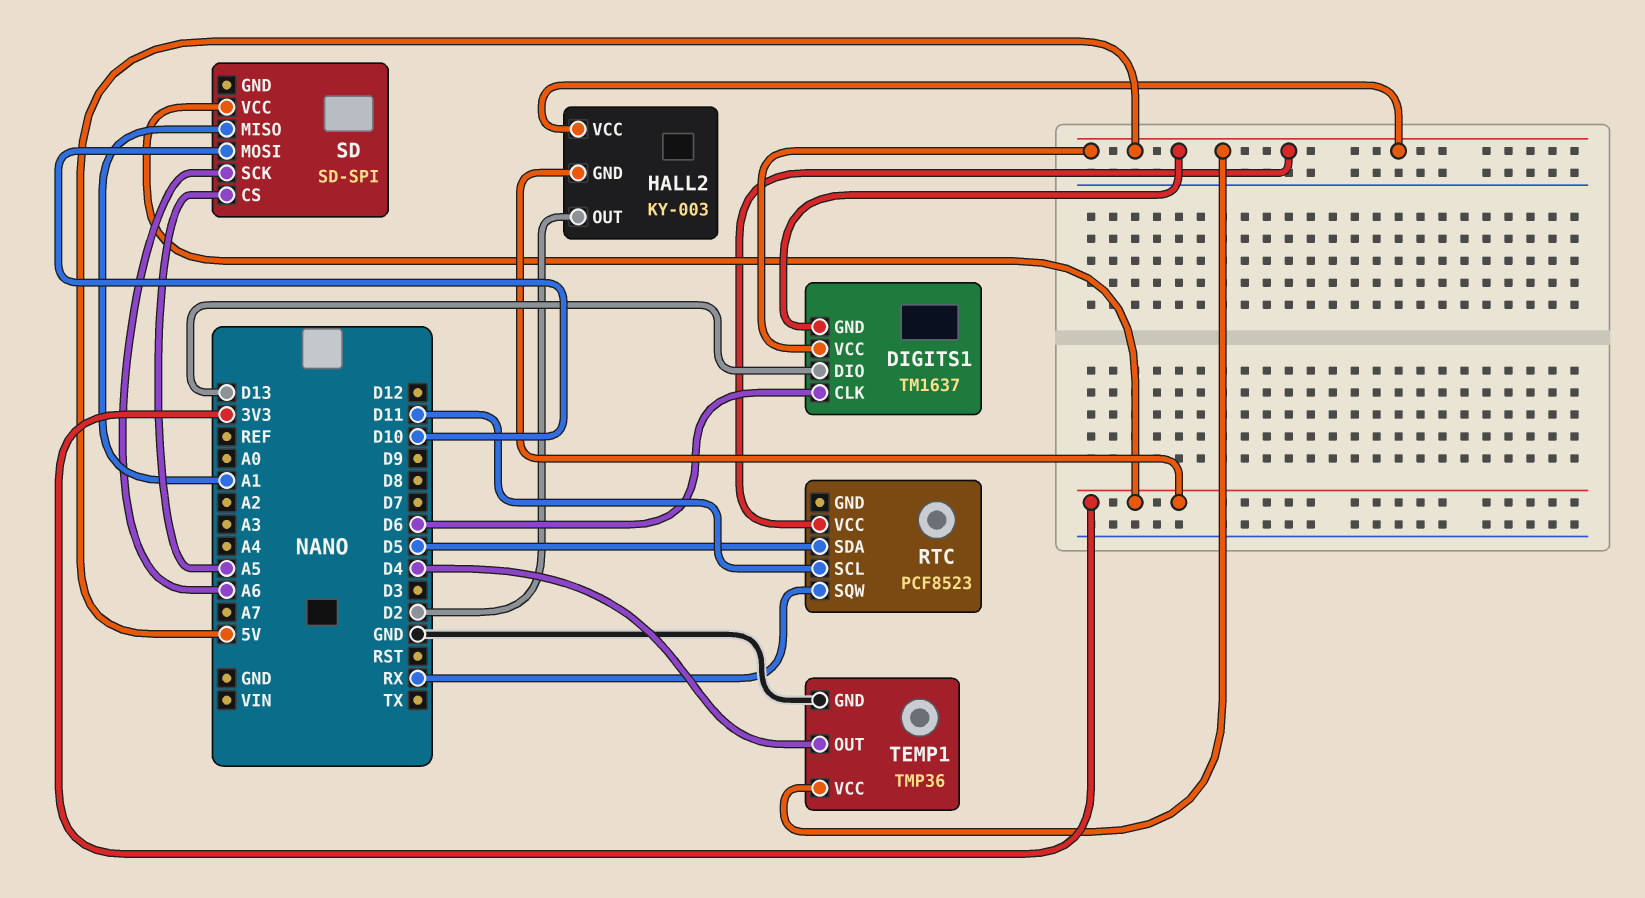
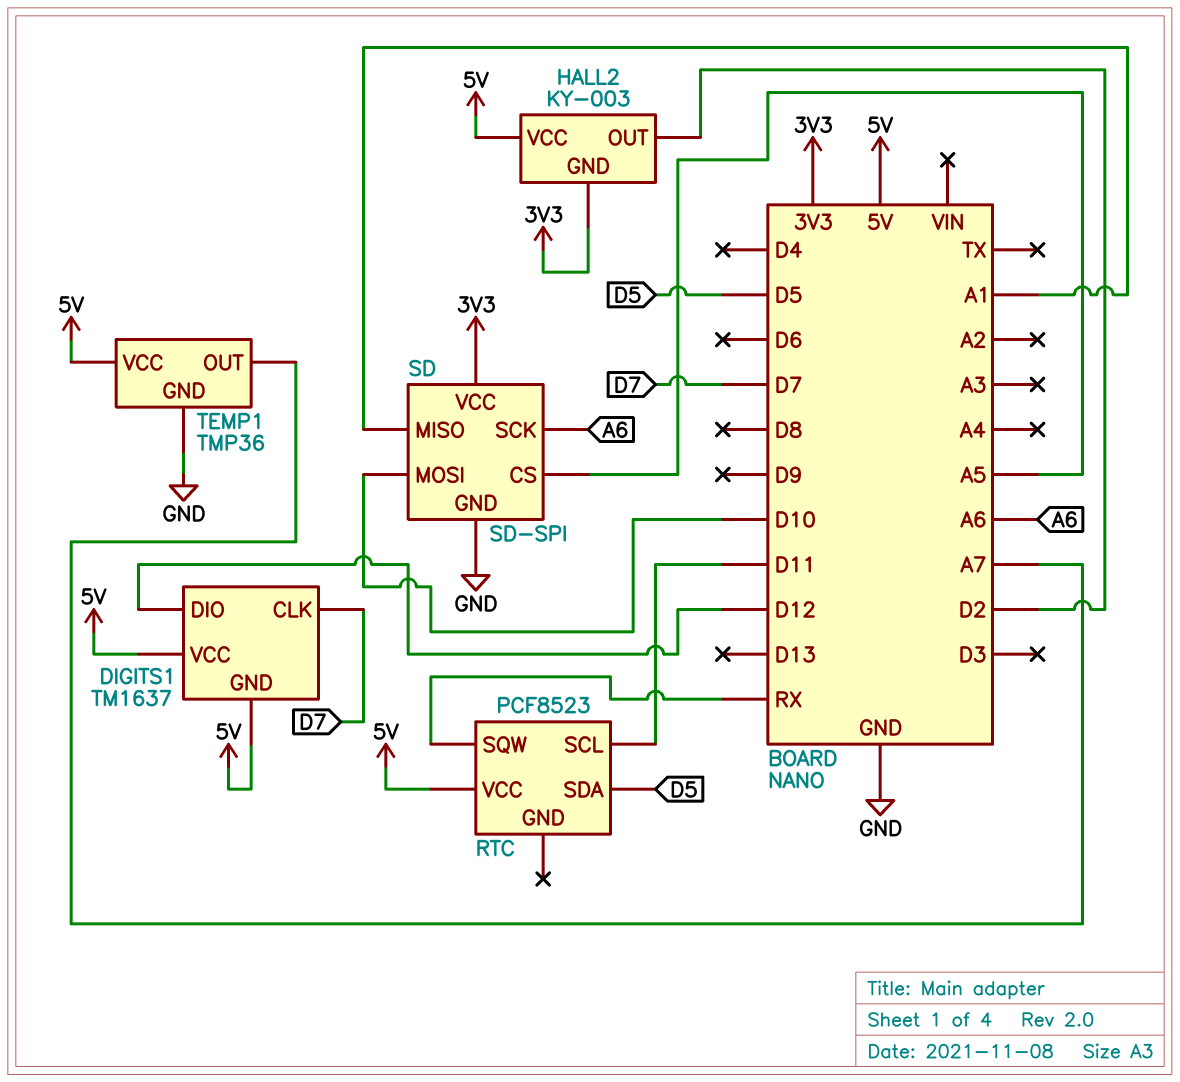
DIGITS1 pin CLK: D6 -> D7
DIGITS1 pin DIO: D13 -> D12
SD pin GND: none -> GND
TEMP1 pin OUT: D4 -> A7

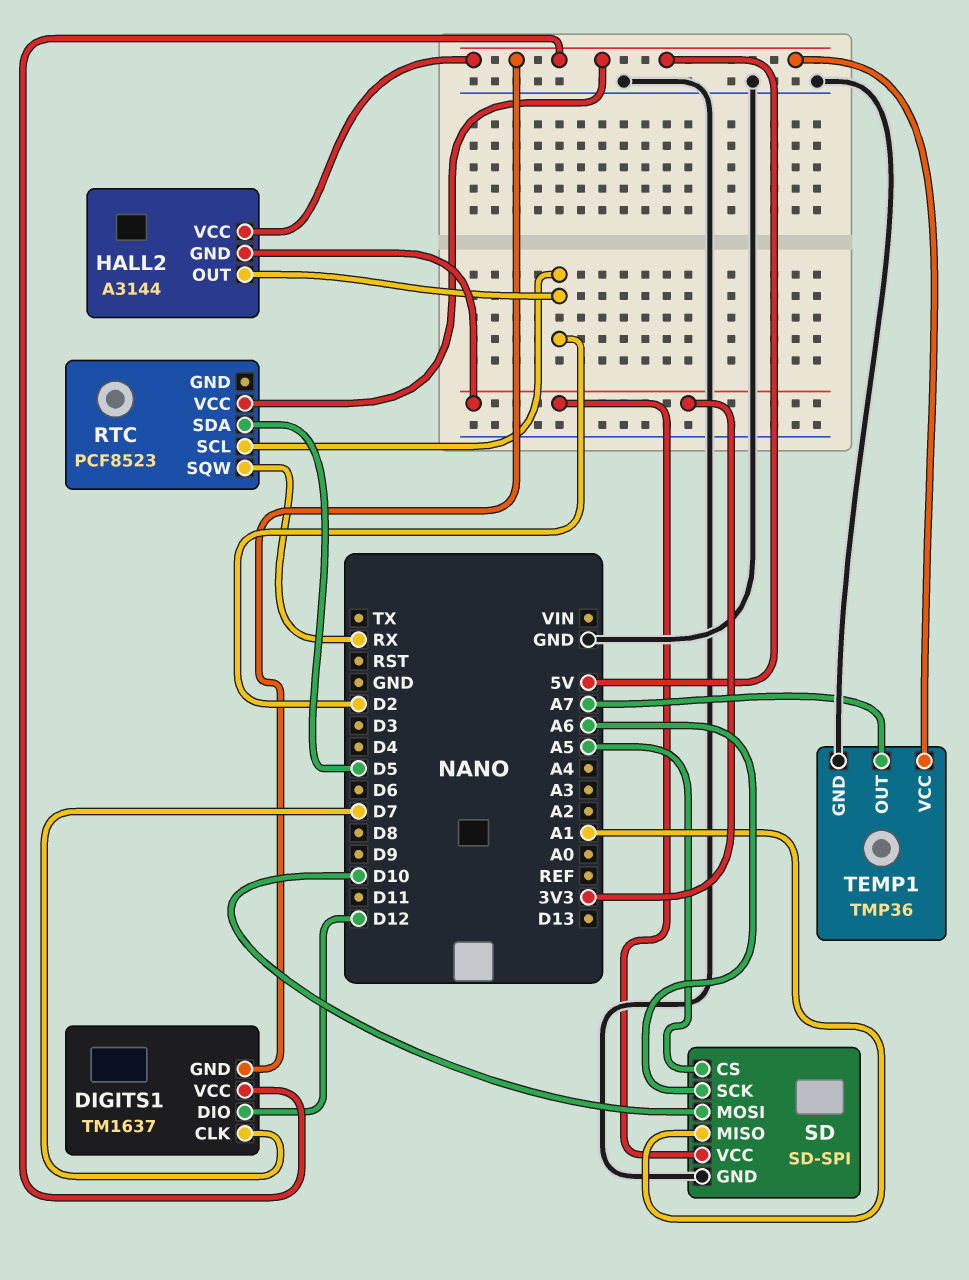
HALL2: KY-003 -> A3144
RTC pin SCL: D11 -> D2

